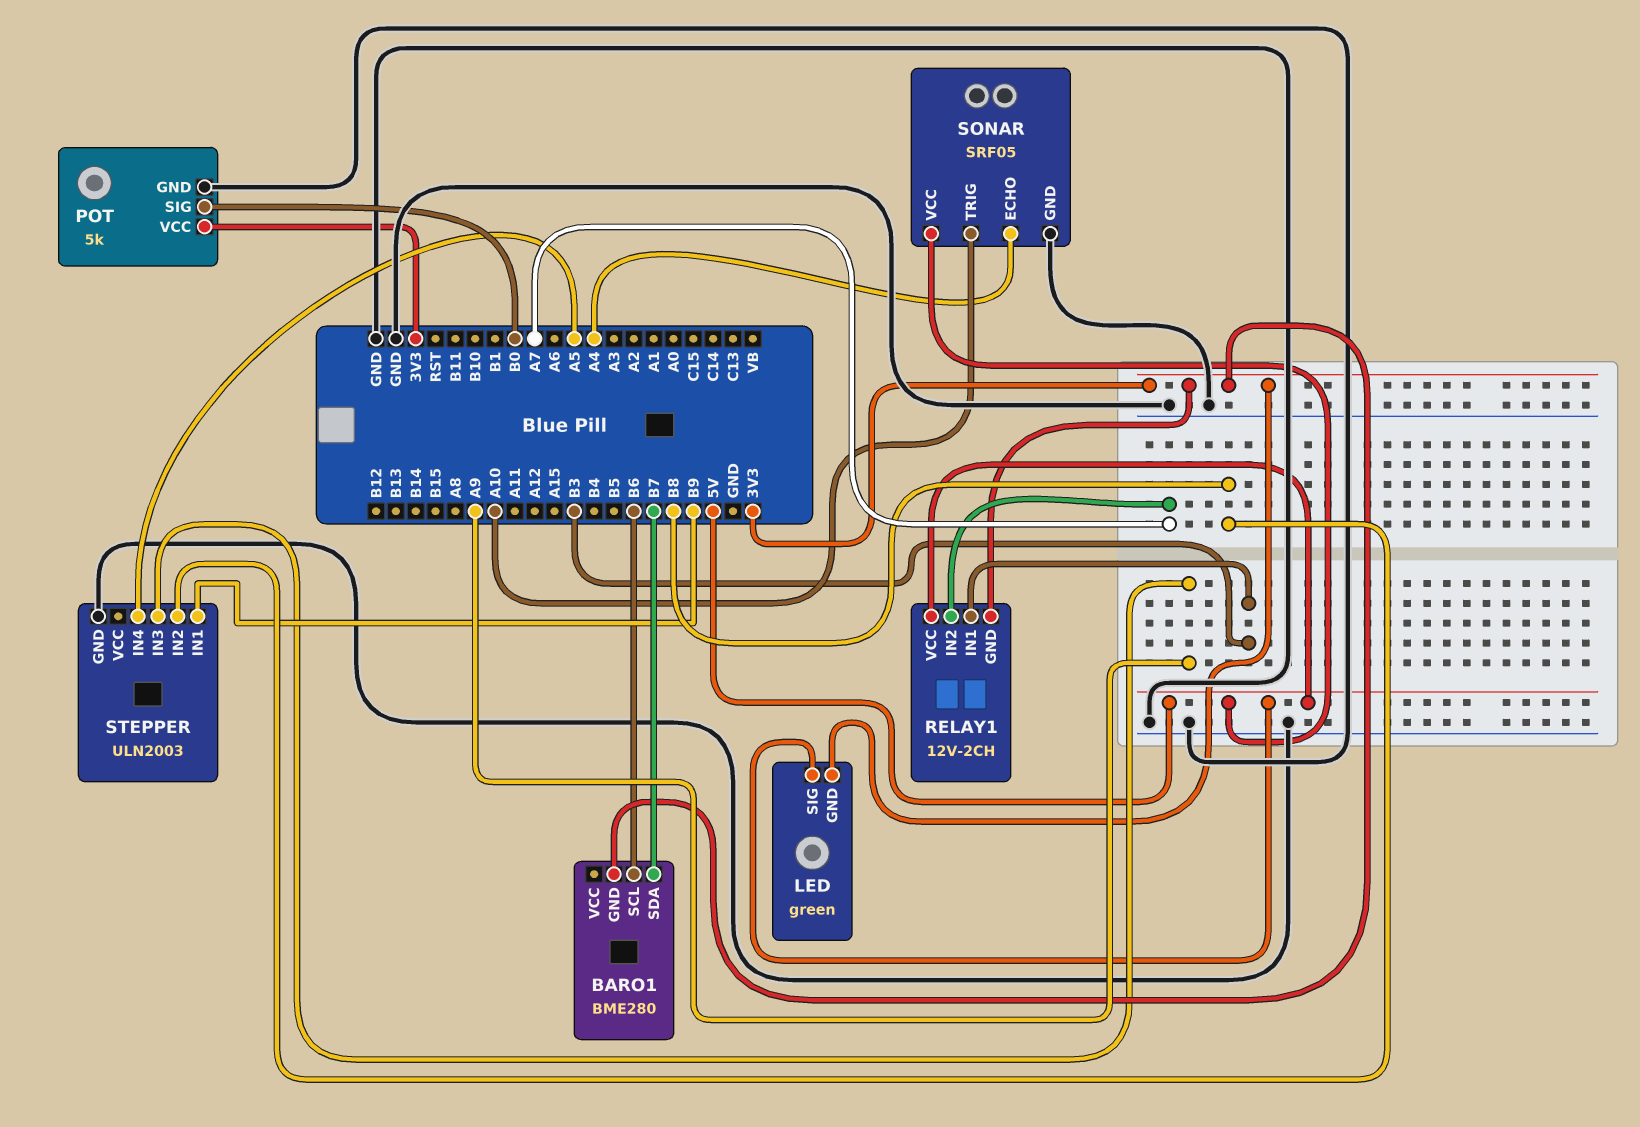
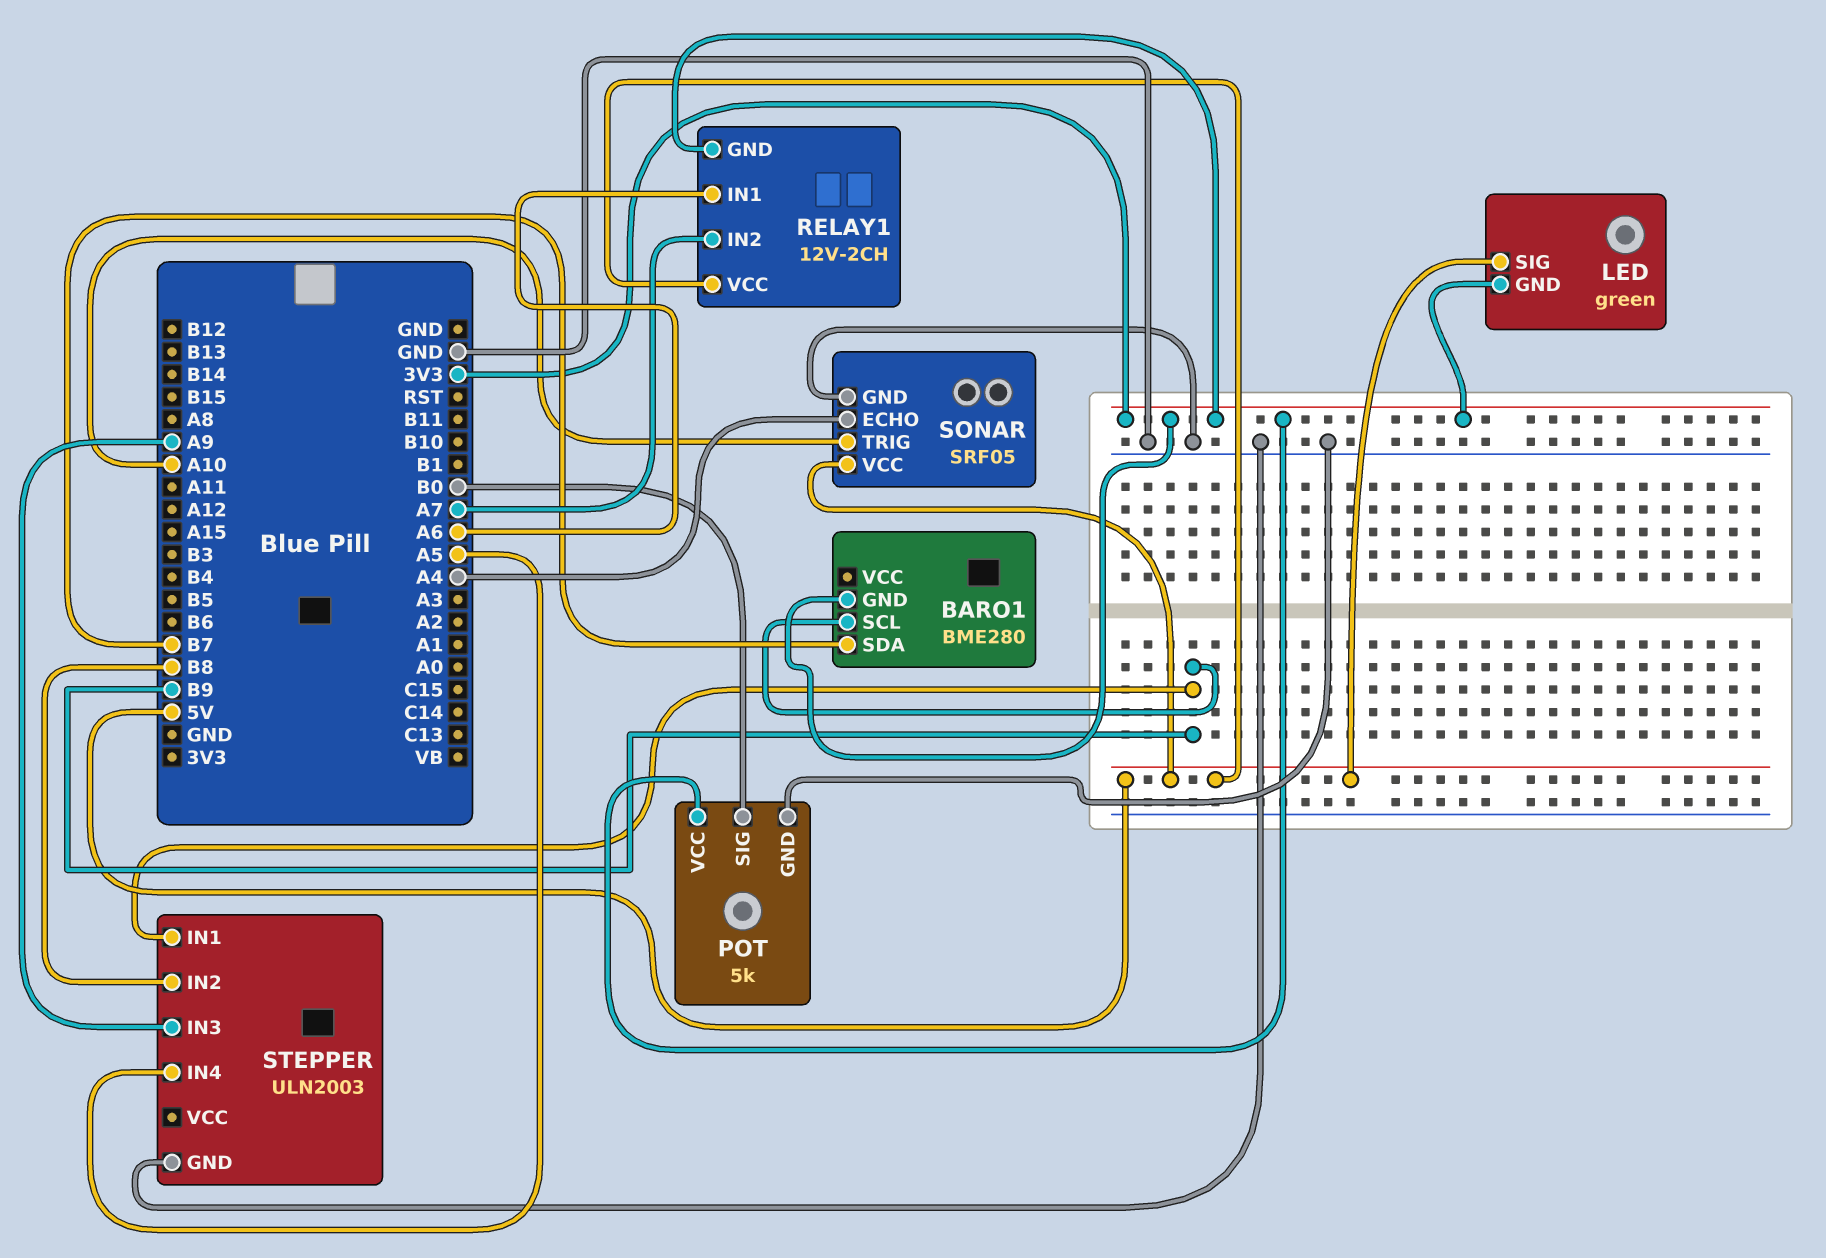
BARO1 pin SCL: B6 -> B9
RELAY1 pin IN1: B3 -> A6

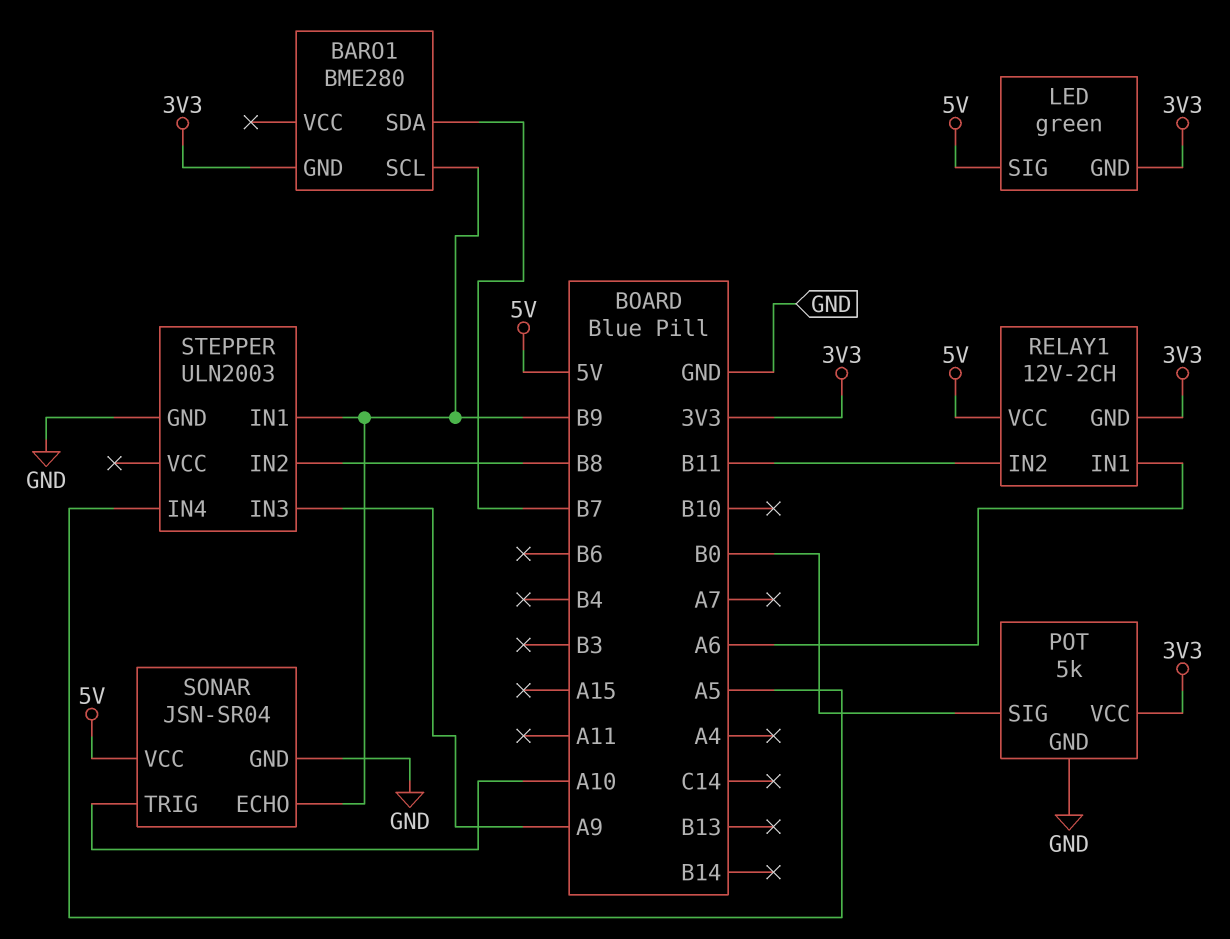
RELAY1 pin IN2: A7 -> B11
SONAR: SRF05 -> JSN-SR04
SONAR pin ECHO: A4 -> B9

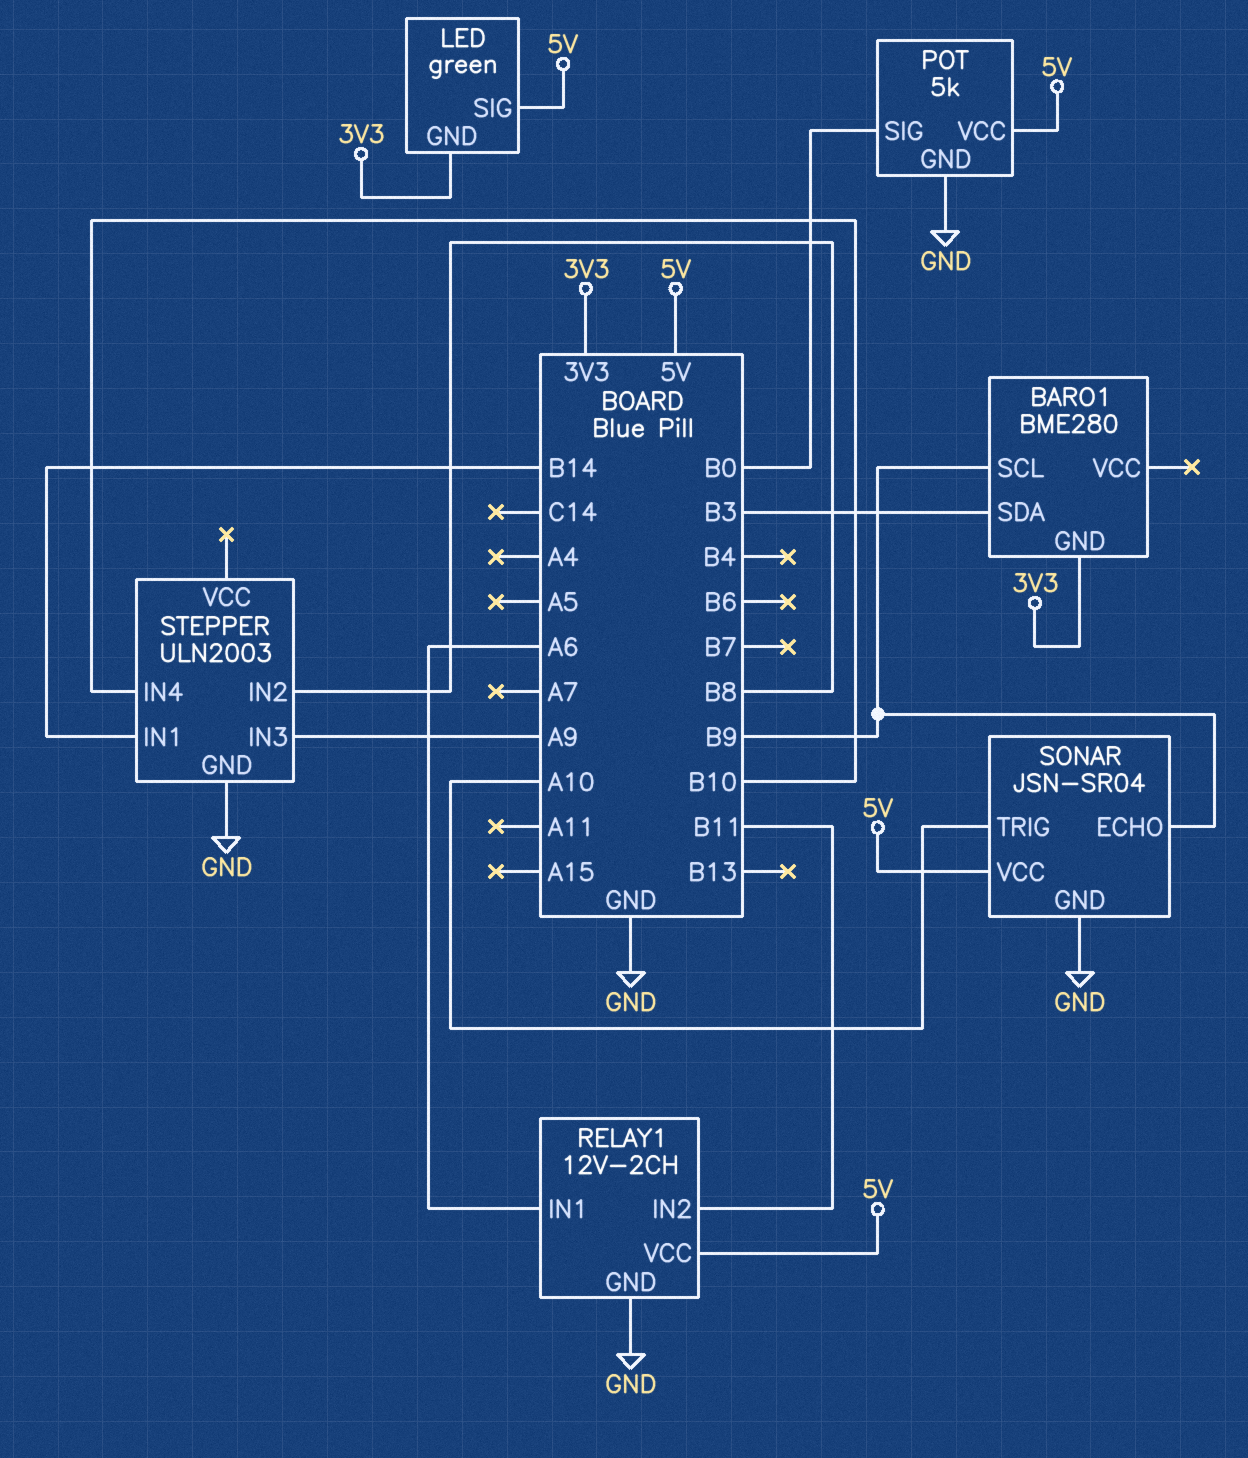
BARO1 pin SDA: B7 -> B3
POT pin VCC: 3V3 -> 5V
RELAY1 pin GND: 3V3 -> GND
STEPPER pin IN1: B9 -> B14
STEPPER pin IN4: A5 -> B10

